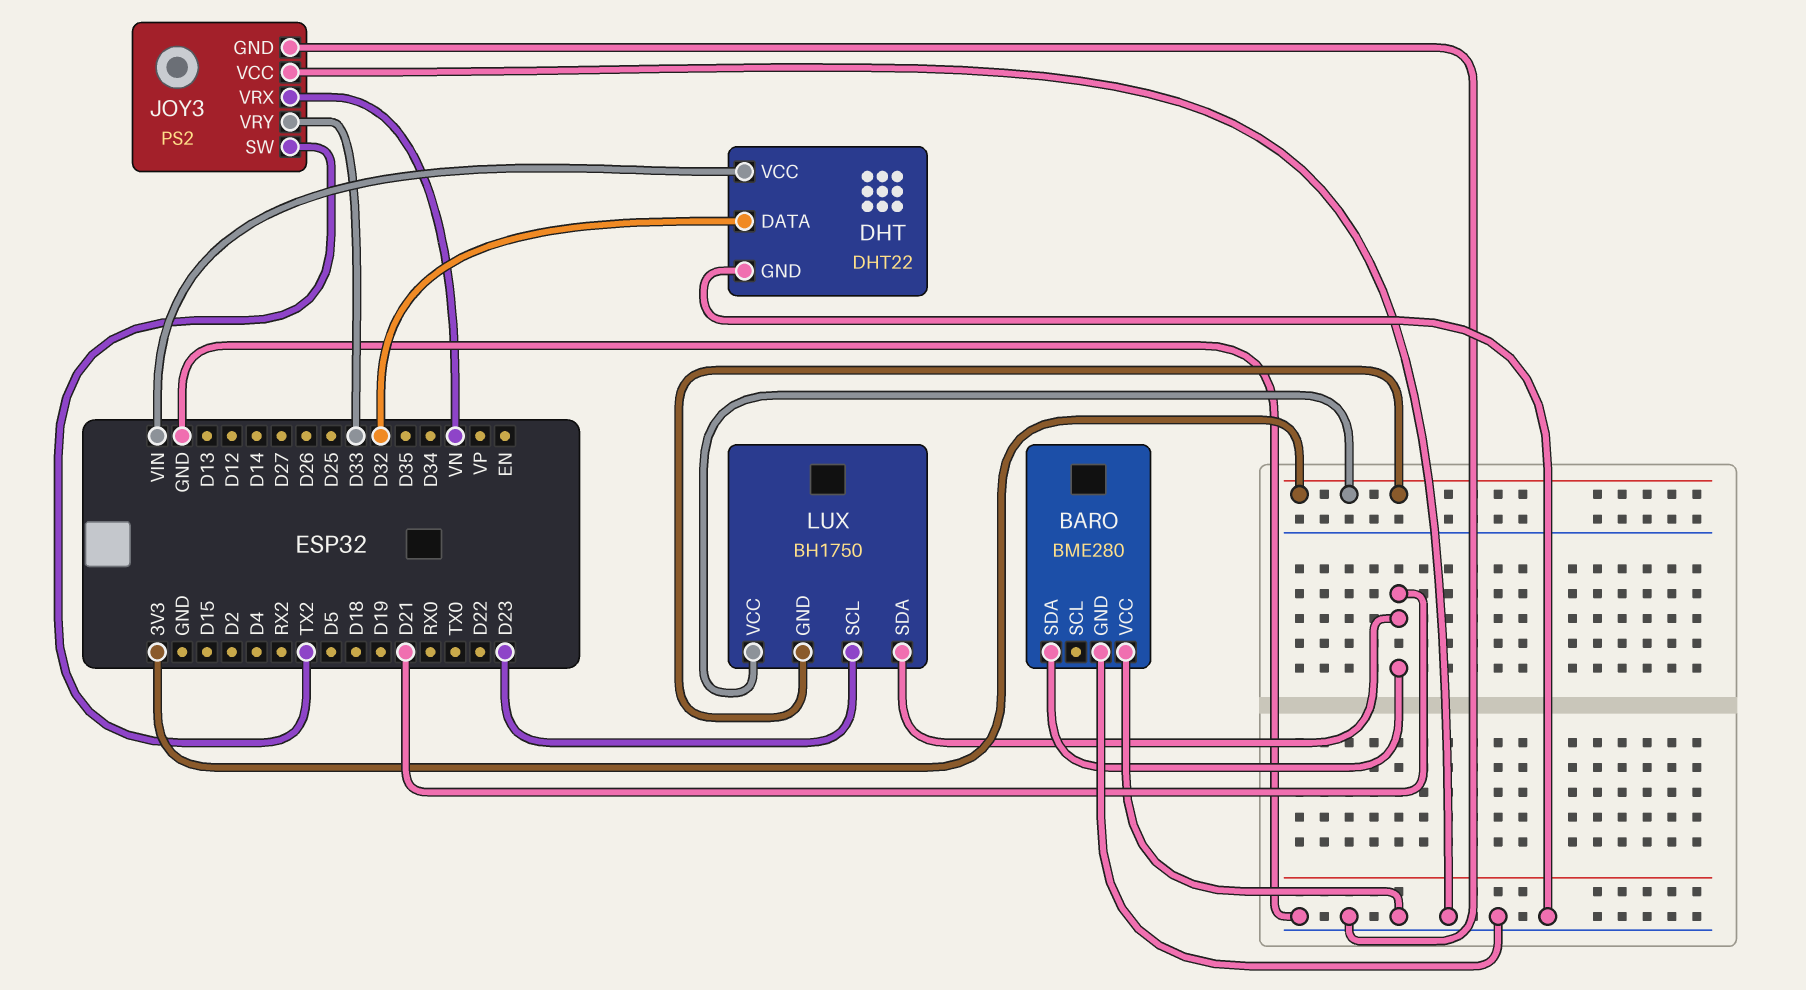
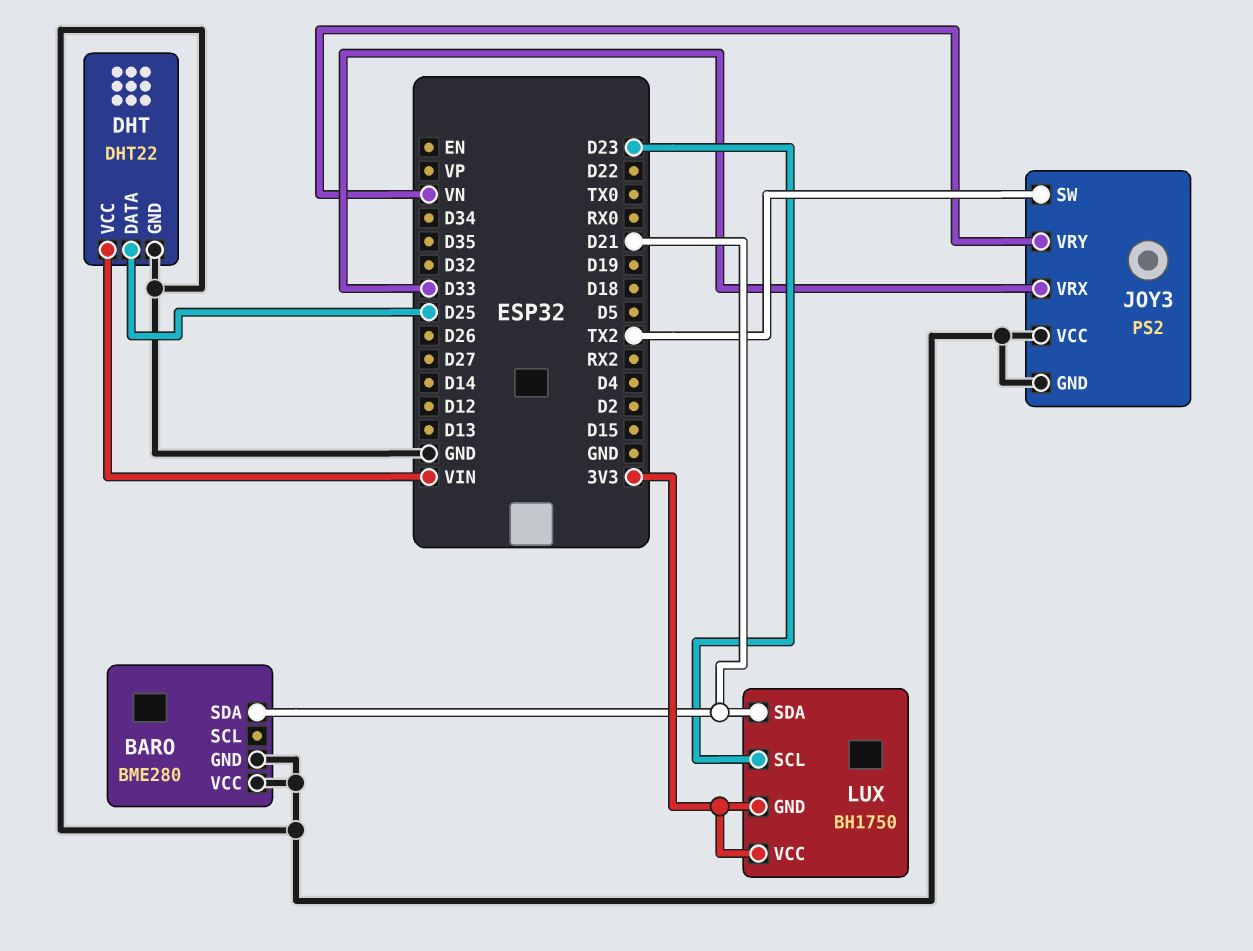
DHT pin DATA: D32 -> D25
JOY3 pin VRX: VN -> D33
JOY3 pin VRY: D33 -> VN

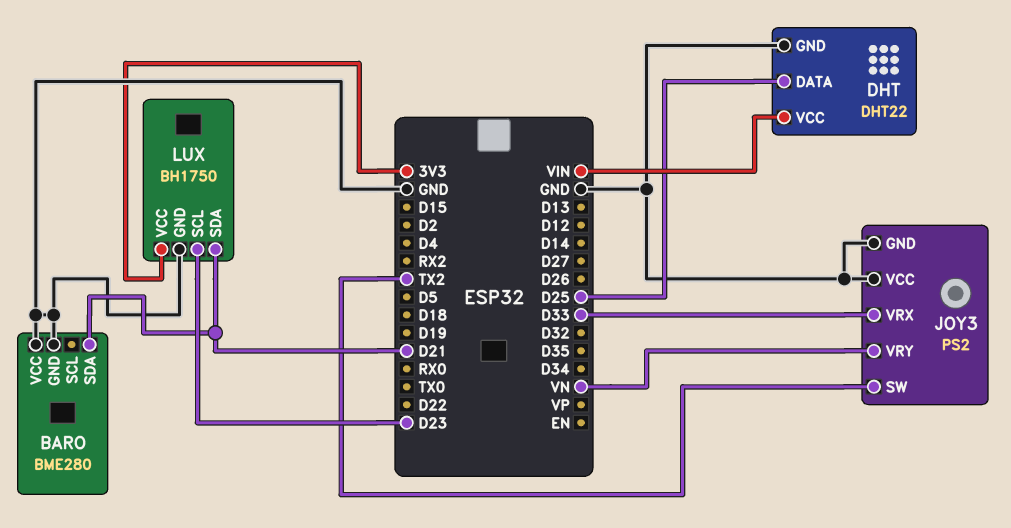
LUX pin GND: 3V3 -> GND

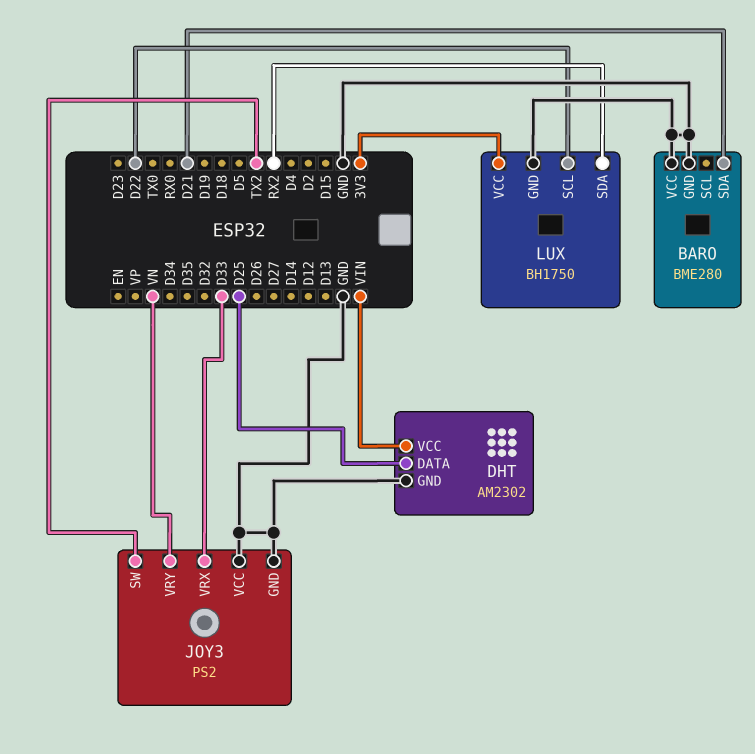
DHT: DHT22 -> AM2302
LUX pin SCL: D23 -> D22
LUX pin SDA: D21 -> RX2

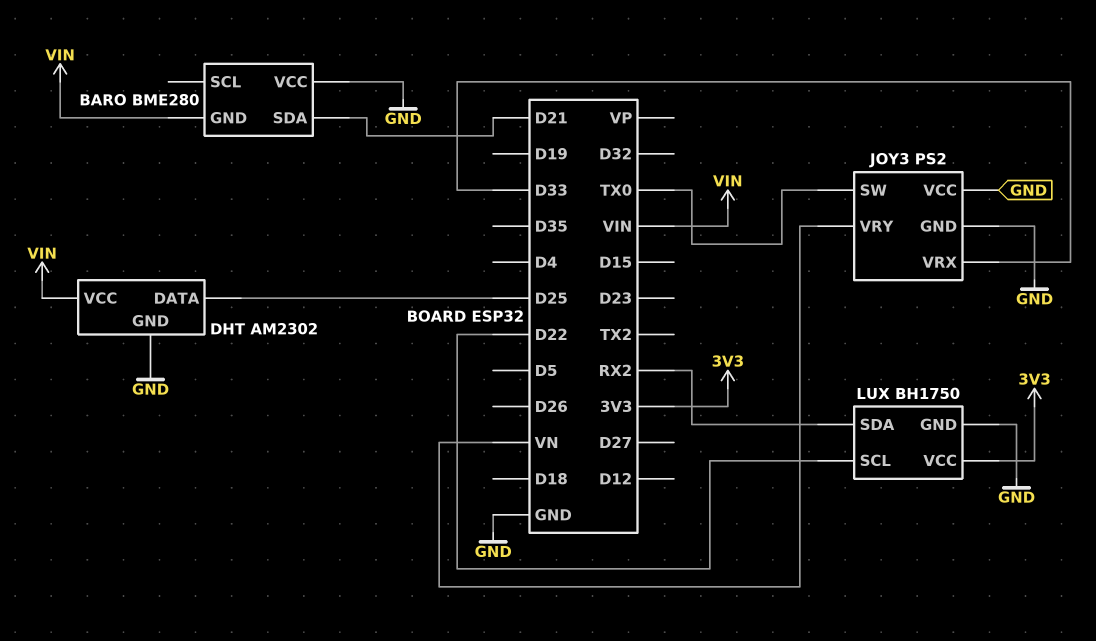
BARO pin GND: GND -> VIN
JOY3 pin SW: TX2 -> TX0

